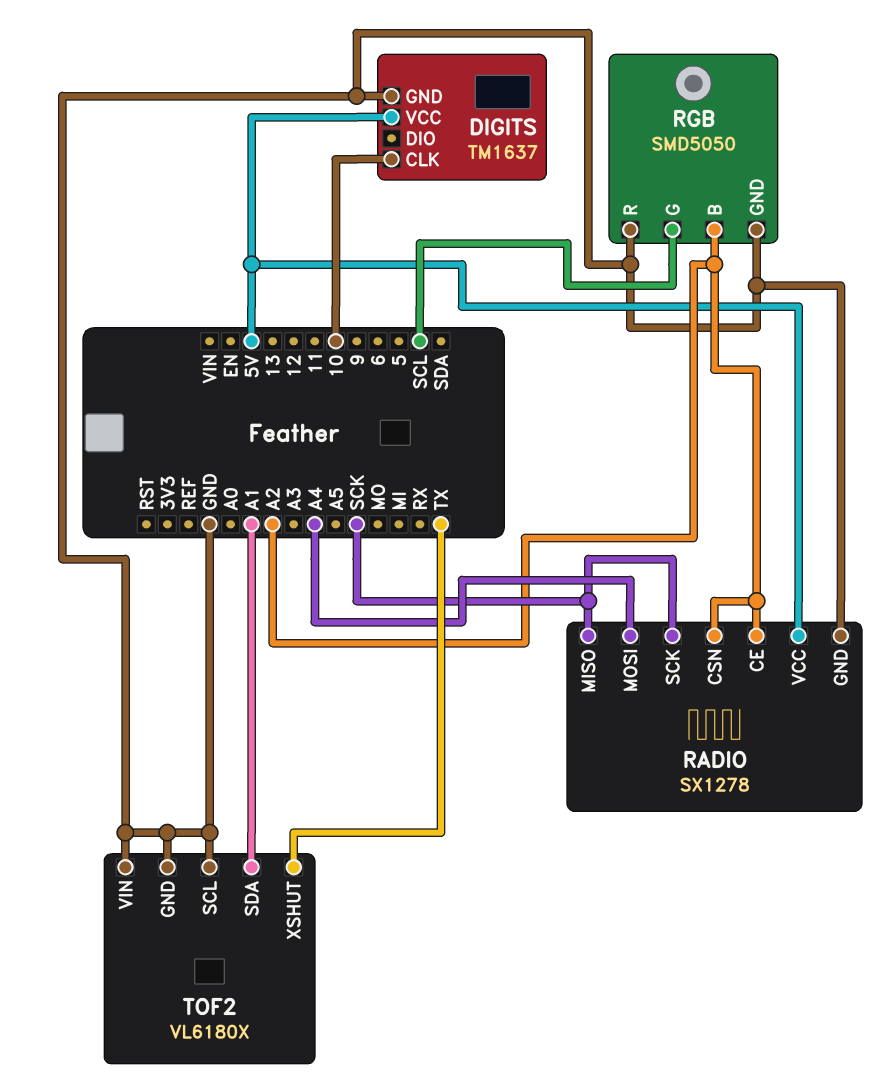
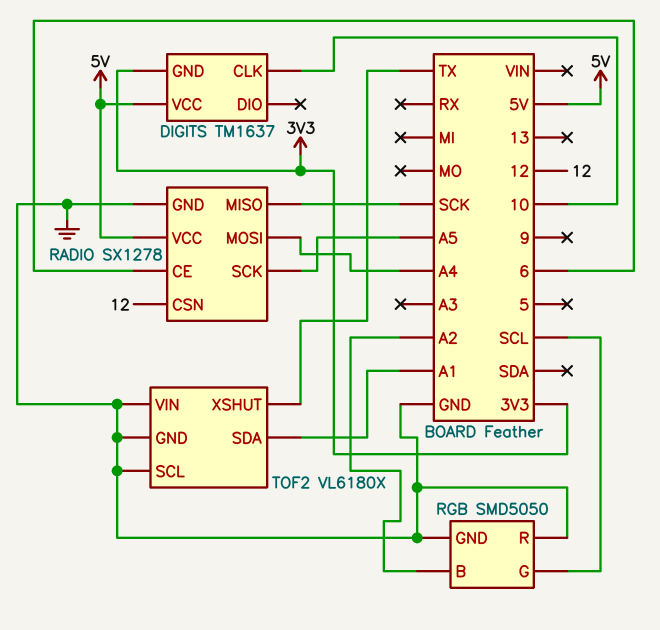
DIGITS pin GND: GND -> 3V3
RADIO pin CE: A2 -> 6
RADIO pin CSN: A2 -> 12
RADIO pin SCK: SCK -> A5

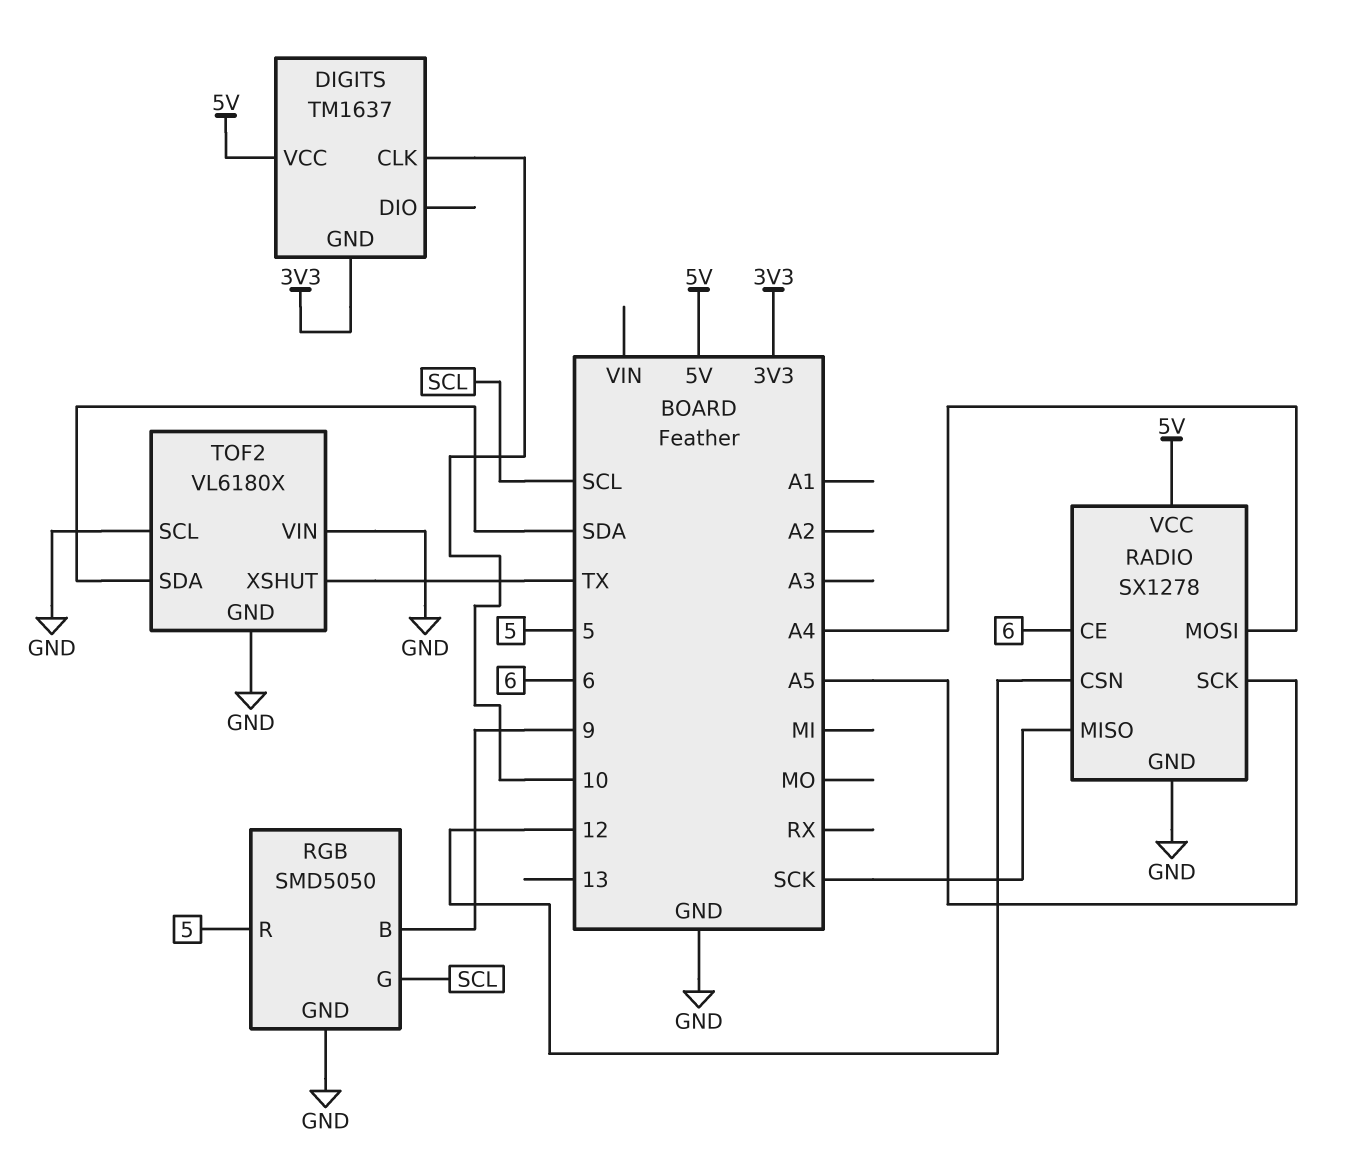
RGB pin B: A2 -> 9
RGB pin R: GND -> 5
TOF2 pin SDA: A1 -> SDA

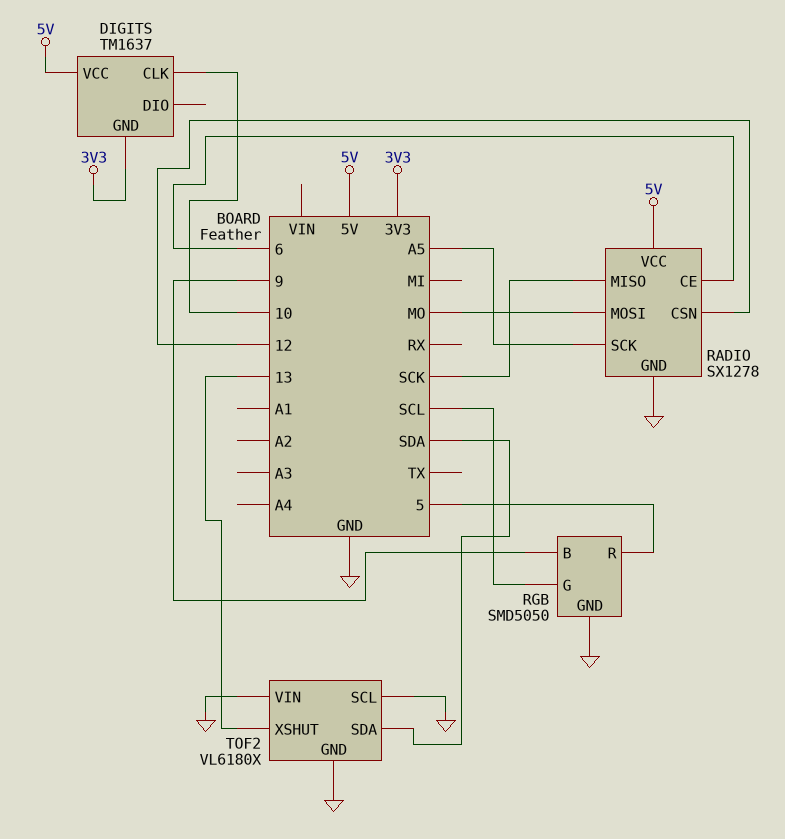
RADIO pin MOSI: A4 -> MO
TOF2 pin XSHUT: TX -> 13

